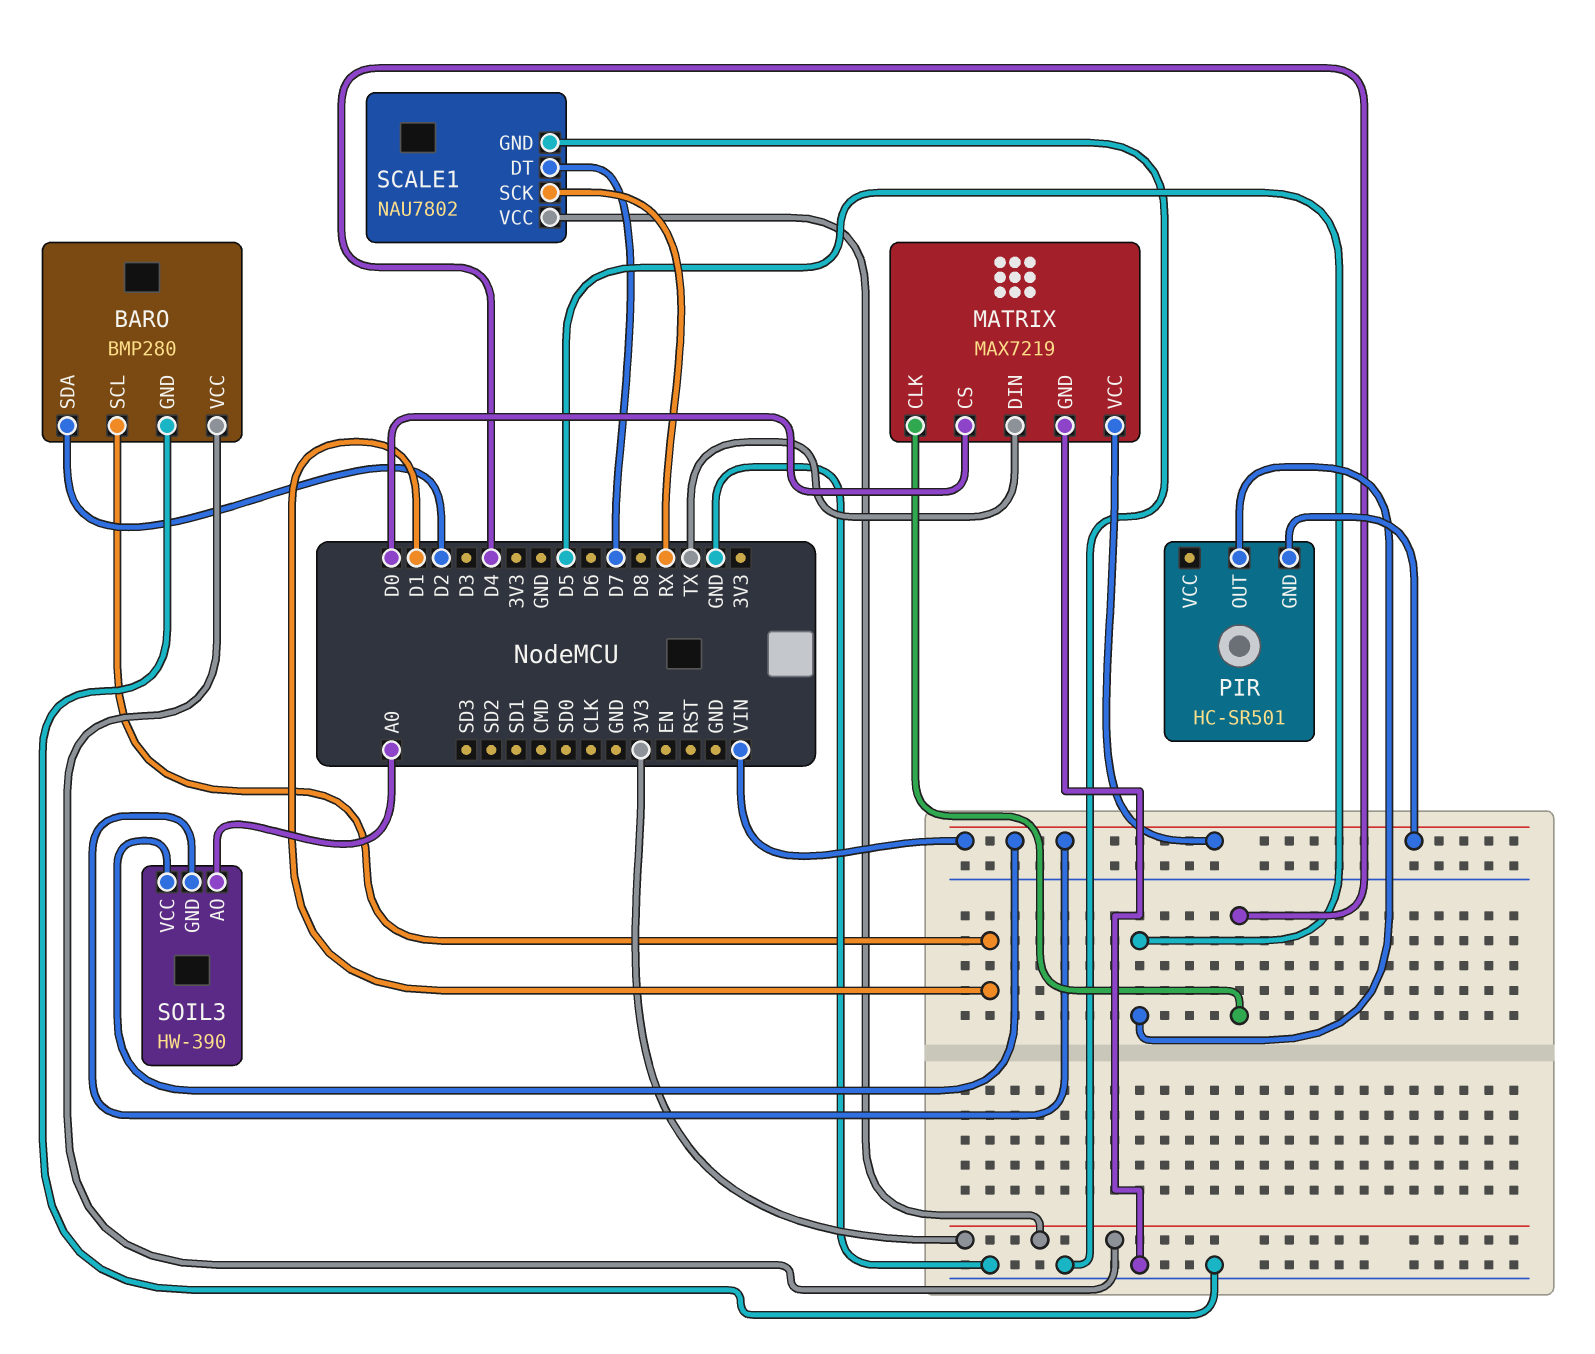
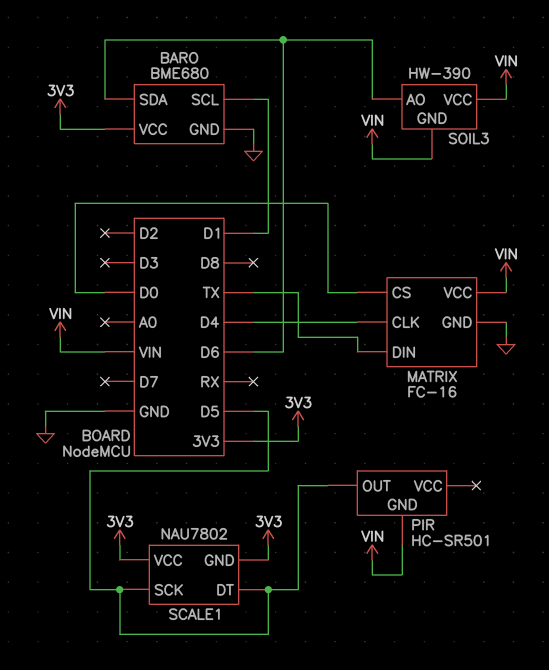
BARO: BMP280 -> BME680
BARO pin SDA: D2 -> D6
MATRIX: MAX7219 -> FC-16
SCALE1 pin DT: D7 -> D5
SCALE1 pin GND: GND -> 3V3
SCALE1 pin SCK: RX -> D5
SOIL3 pin AO: A0 -> D6

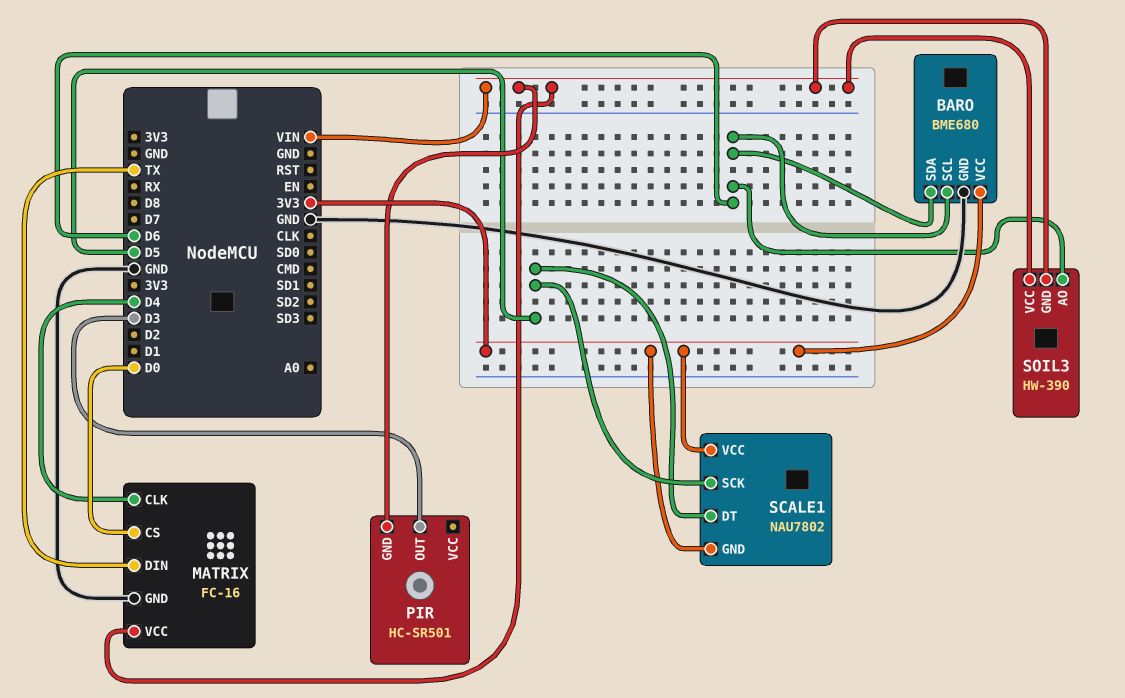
BARO pin SCL: D1 -> D6
PIR pin OUT: D5 -> D3

